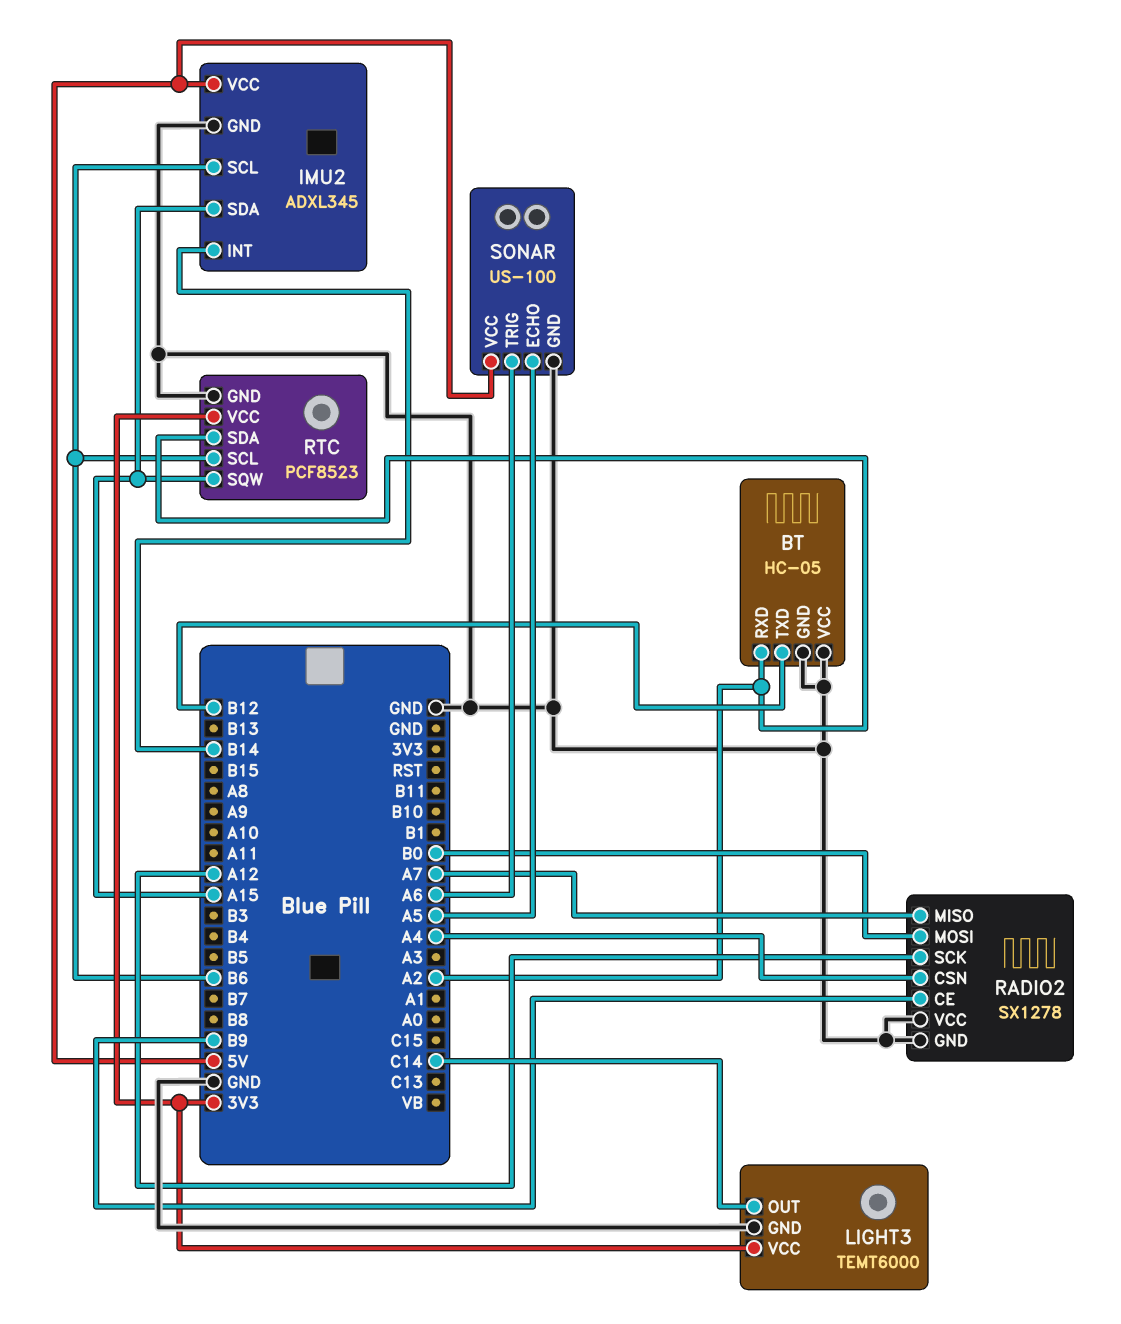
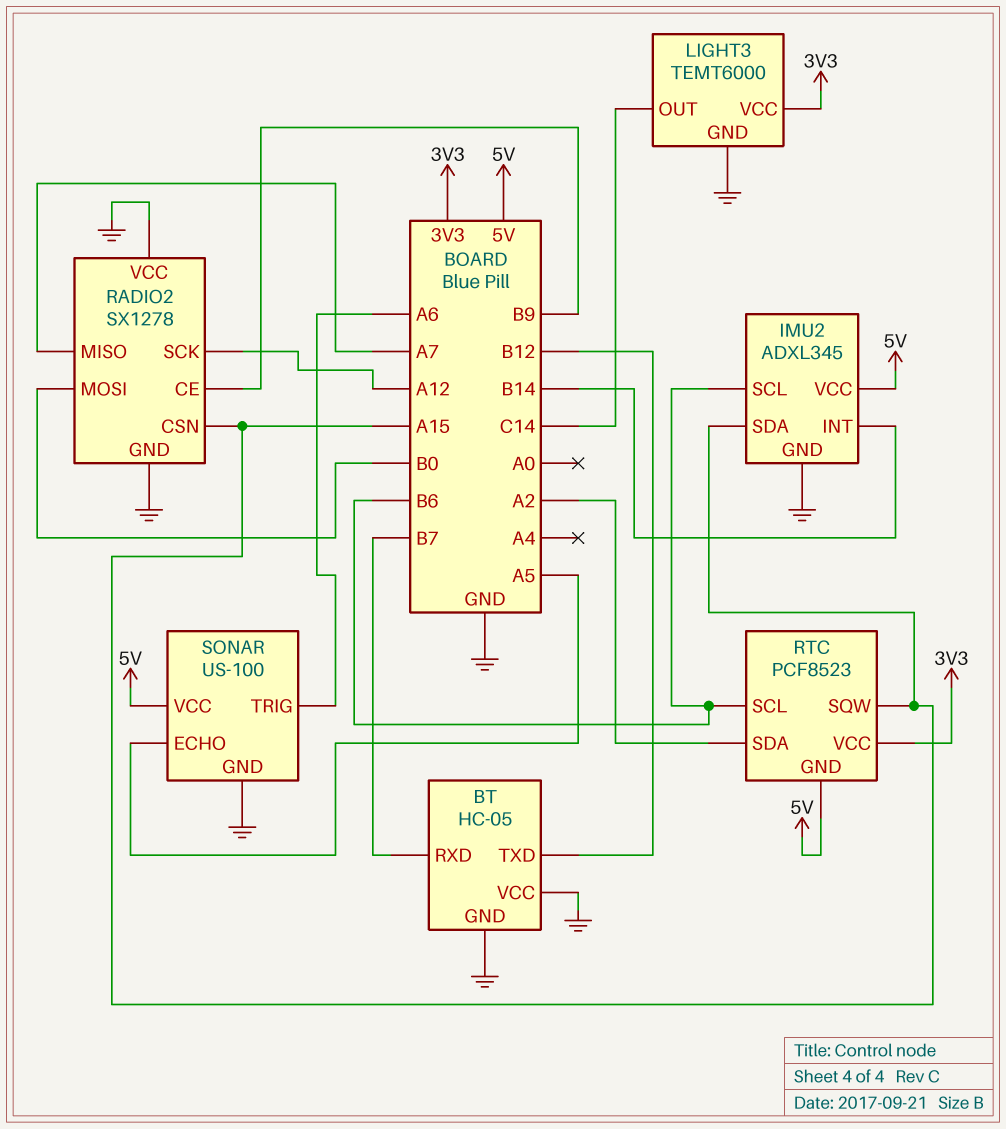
BT pin RXD: A2 -> B7
RADIO2 pin CSN: A4 -> A15
RTC pin GND: GND -> 5V

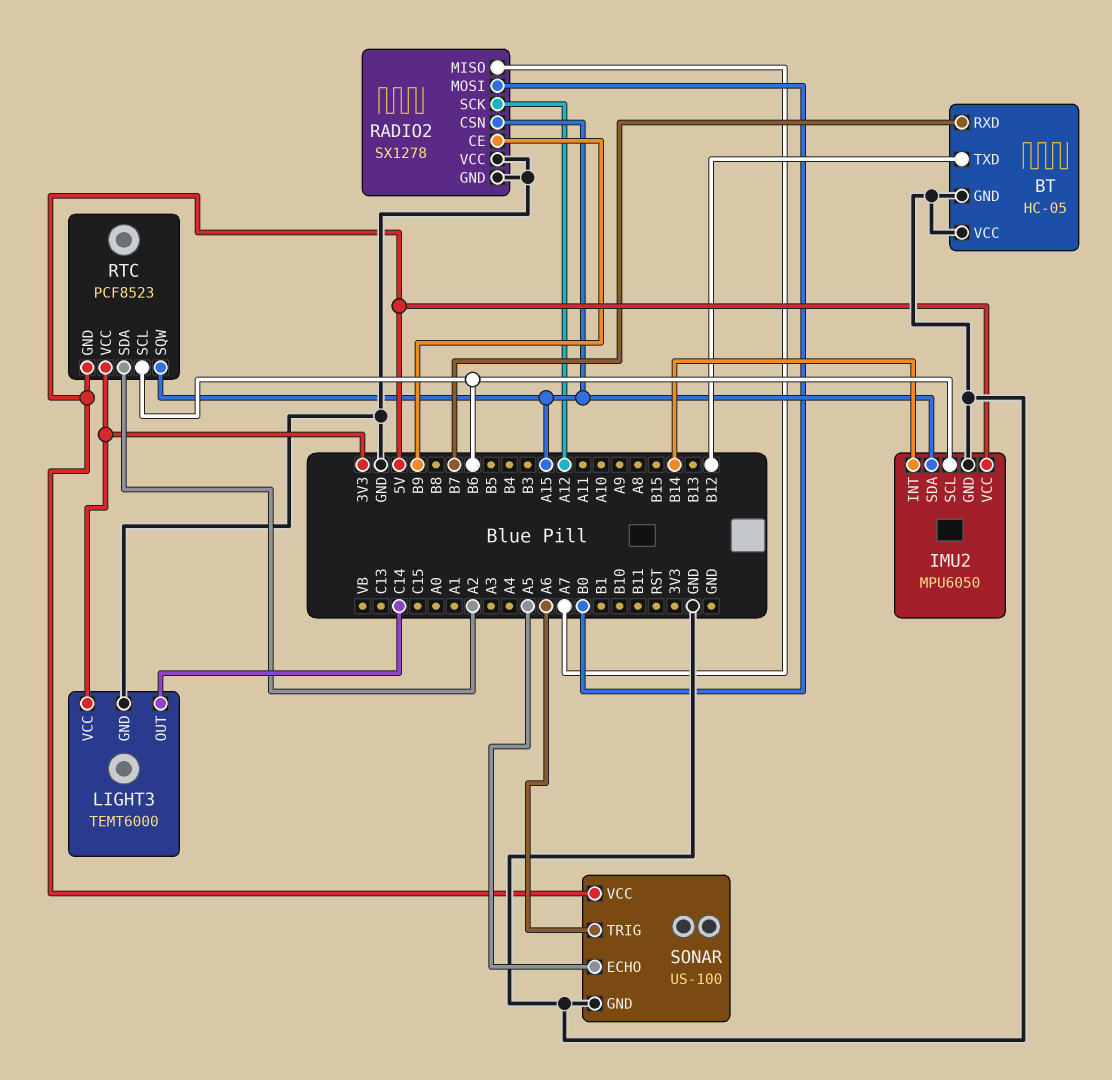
IMU2: ADXL345 -> MPU6050

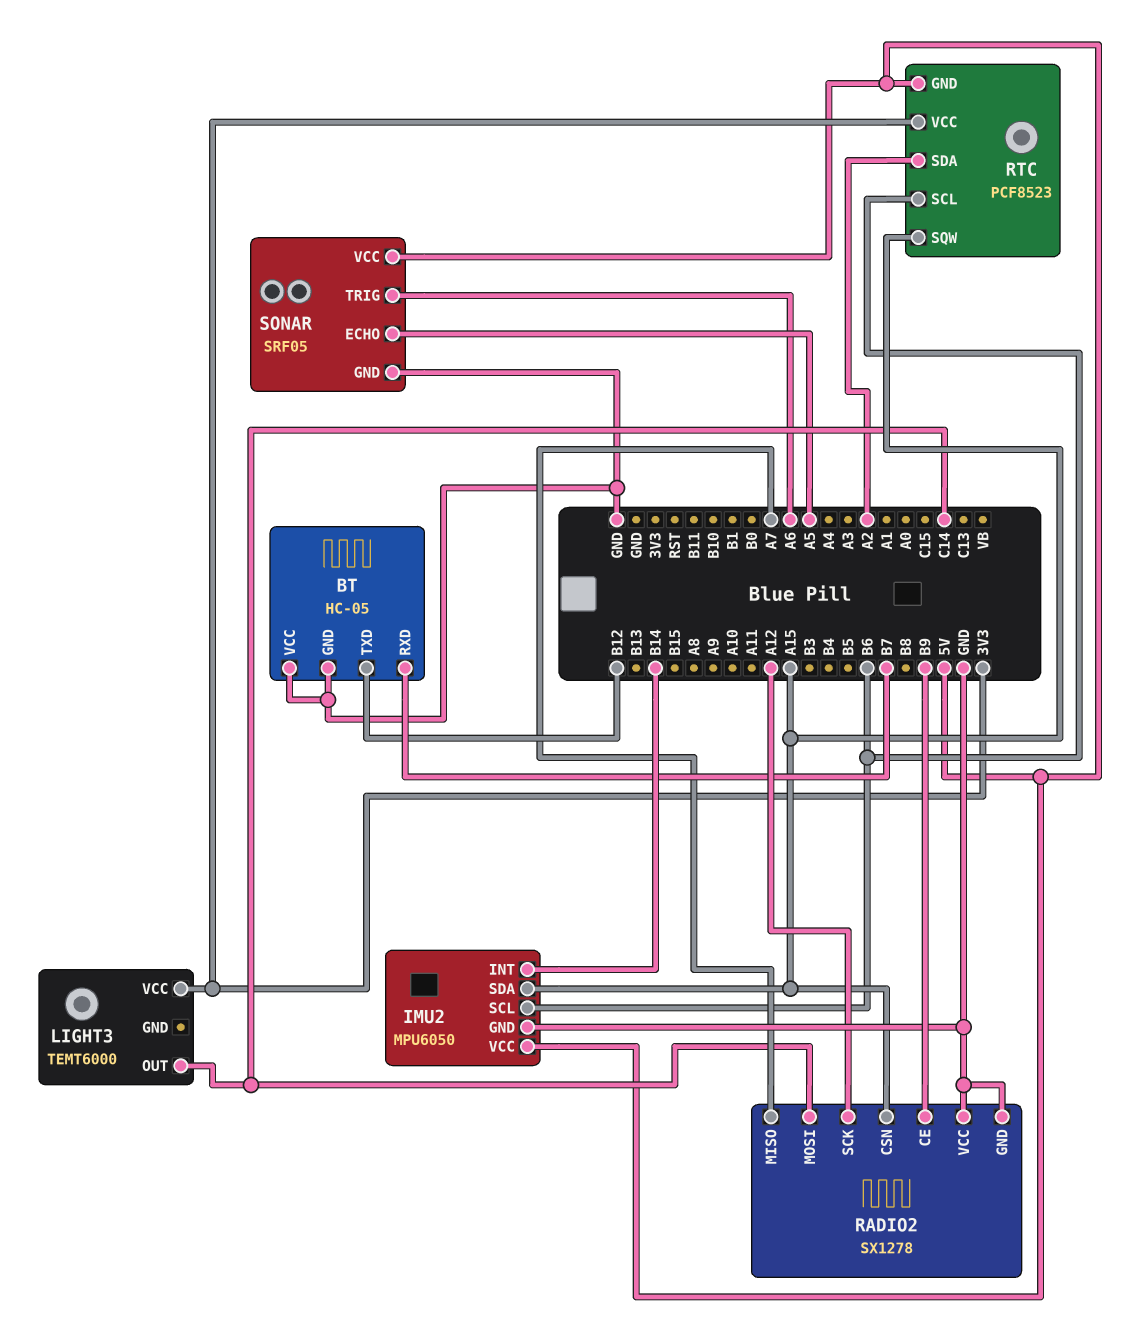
LIGHT3 pin GND: GND -> none
RADIO2 pin MOSI: B0 -> C14
SONAR: US-100 -> SRF05

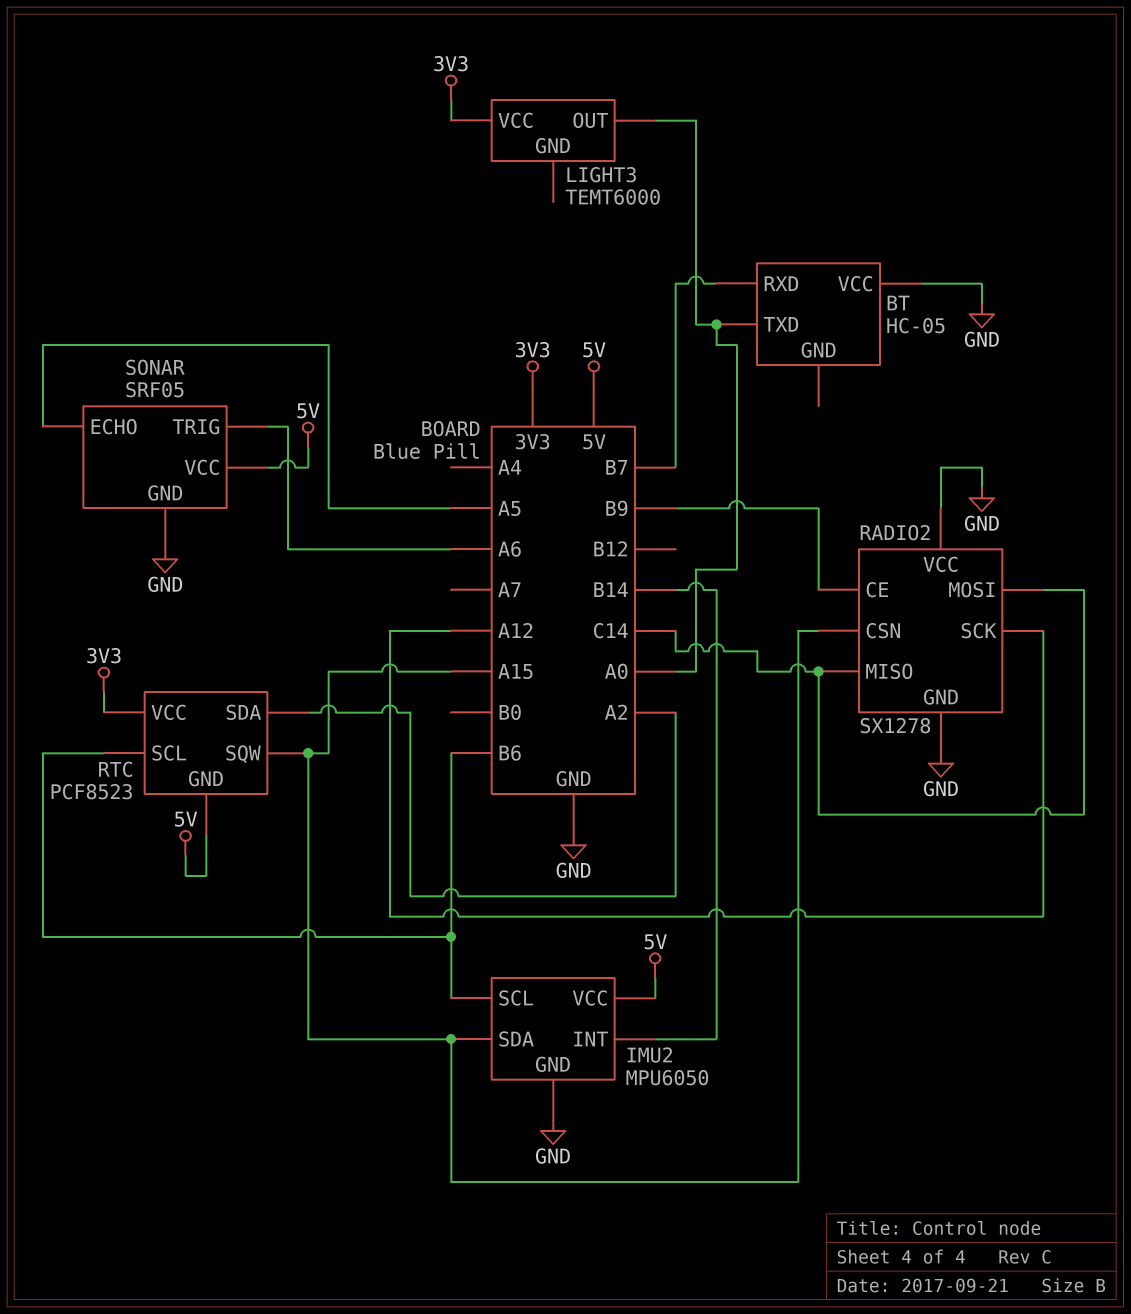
BT pin GND: GND -> none
BT pin TXD: B12 -> A0
LIGHT3 pin OUT: C14 -> A0
RADIO2 pin MISO: A7 -> C14

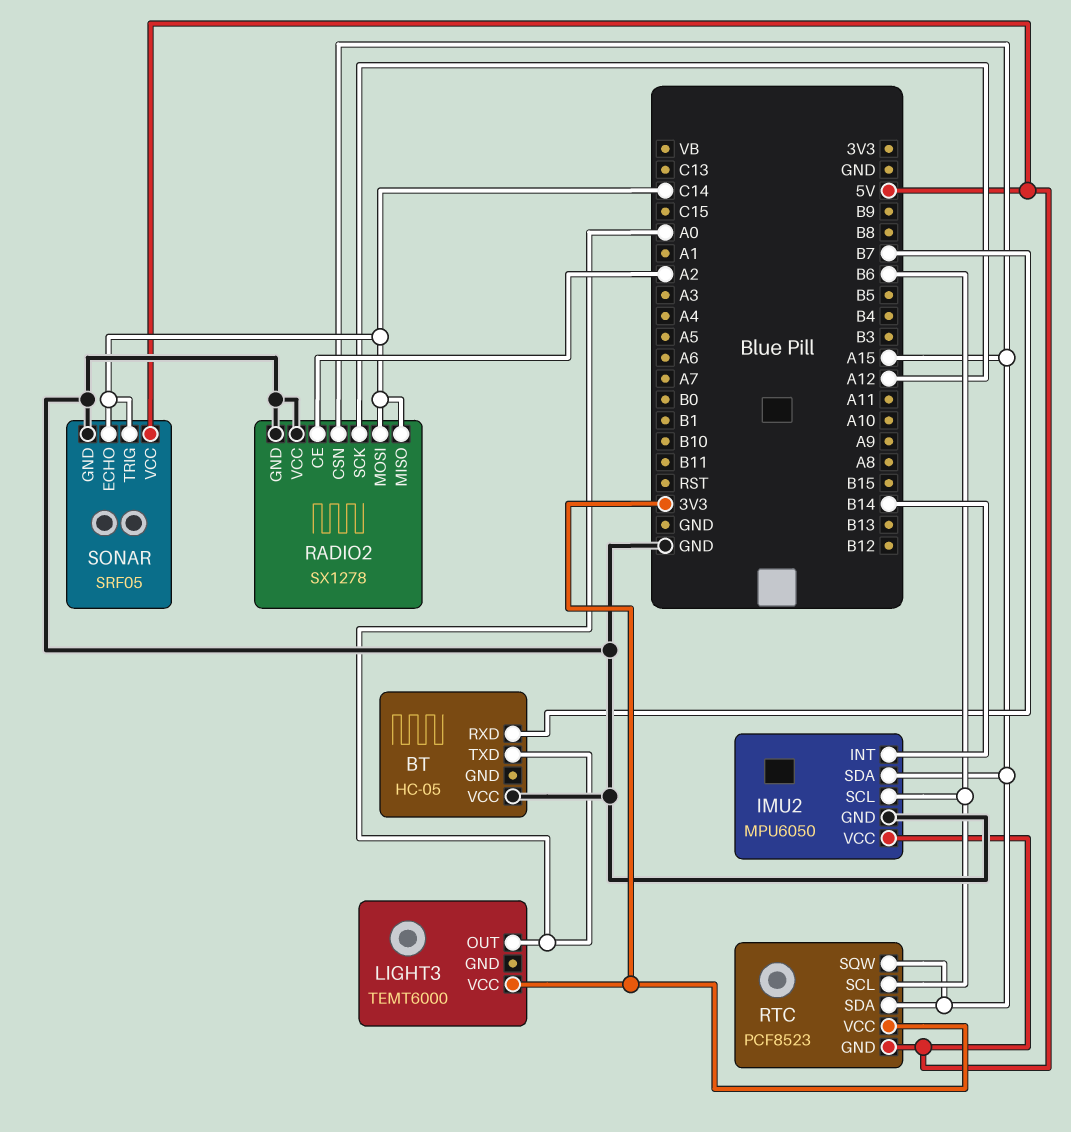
RADIO2 pin CE: B9 -> A2
RTC pin SDA: A2 -> A15
SONAR pin ECHO: A5 -> C14
SONAR pin TRIG: A6 -> C14

